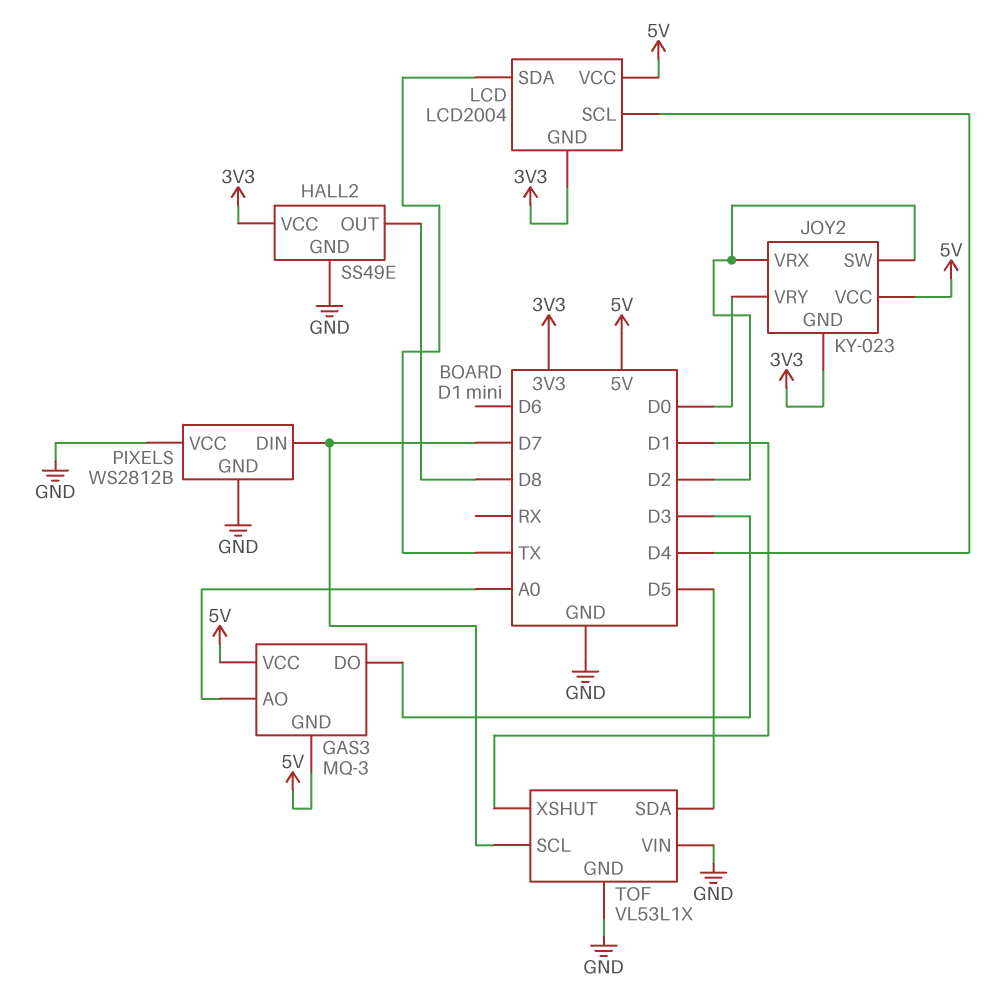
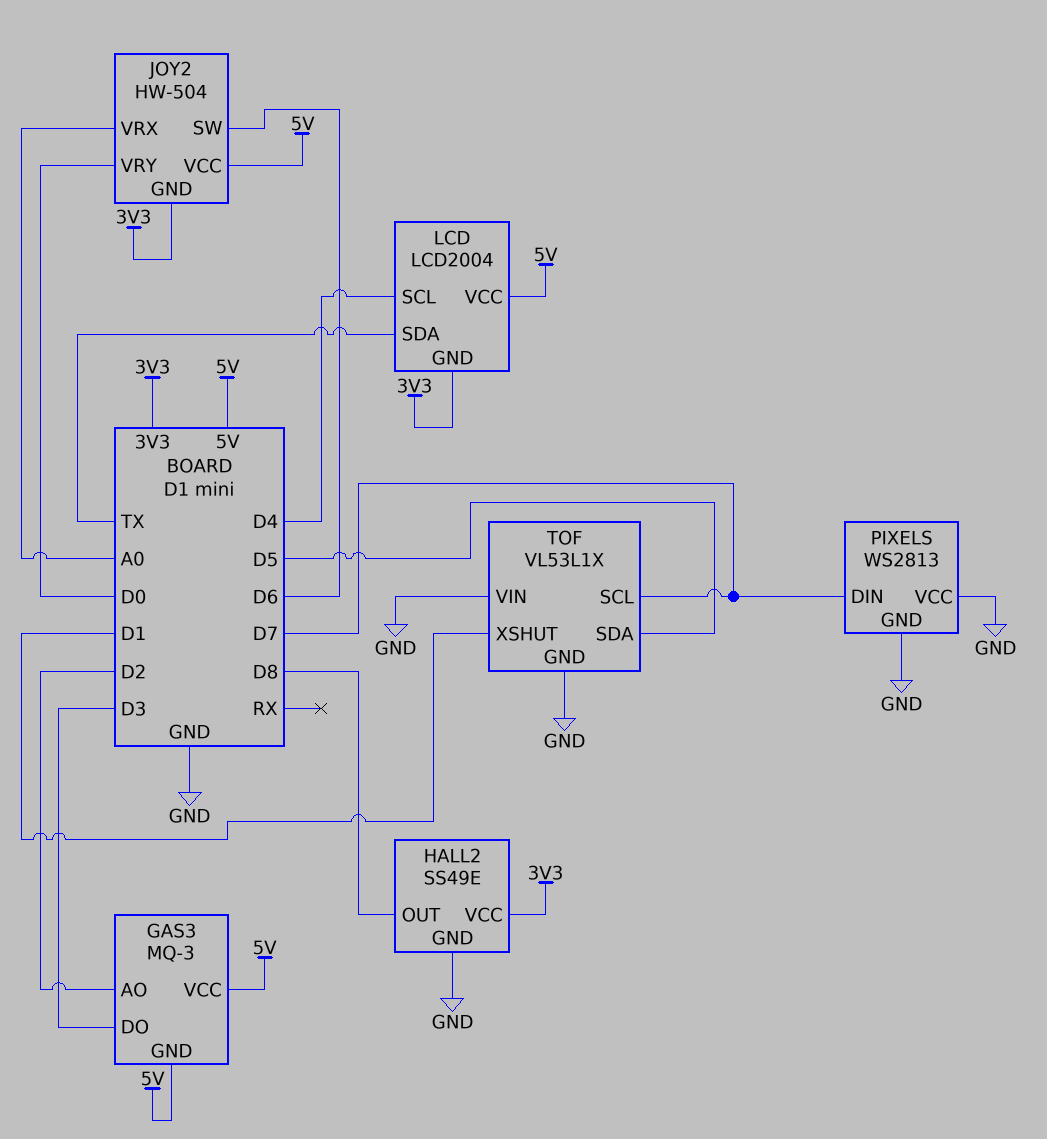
GAS3 pin AO: A0 -> D2
JOY2: KY-023 -> HW-504
JOY2 pin SW: D2 -> D6
JOY2 pin VRX: D2 -> A0
PIXELS: WS2812B -> WS2813

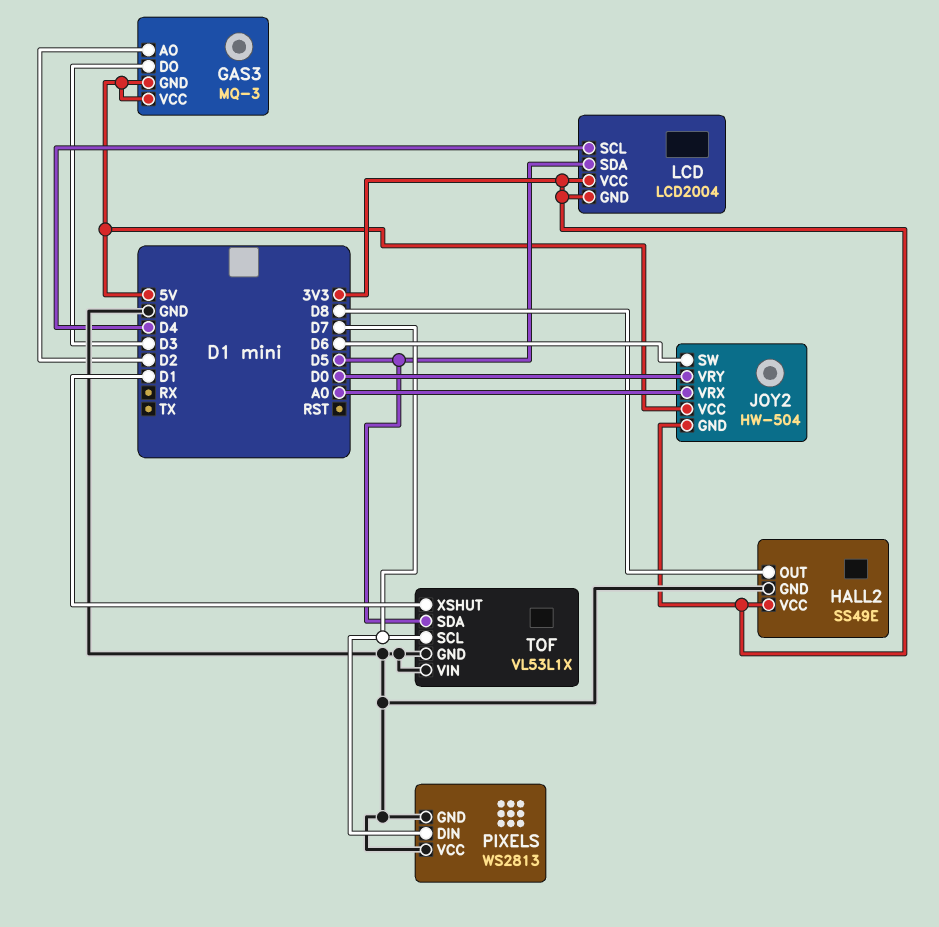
LCD pin SDA: TX -> D5
LCD pin VCC: 5V -> 3V3

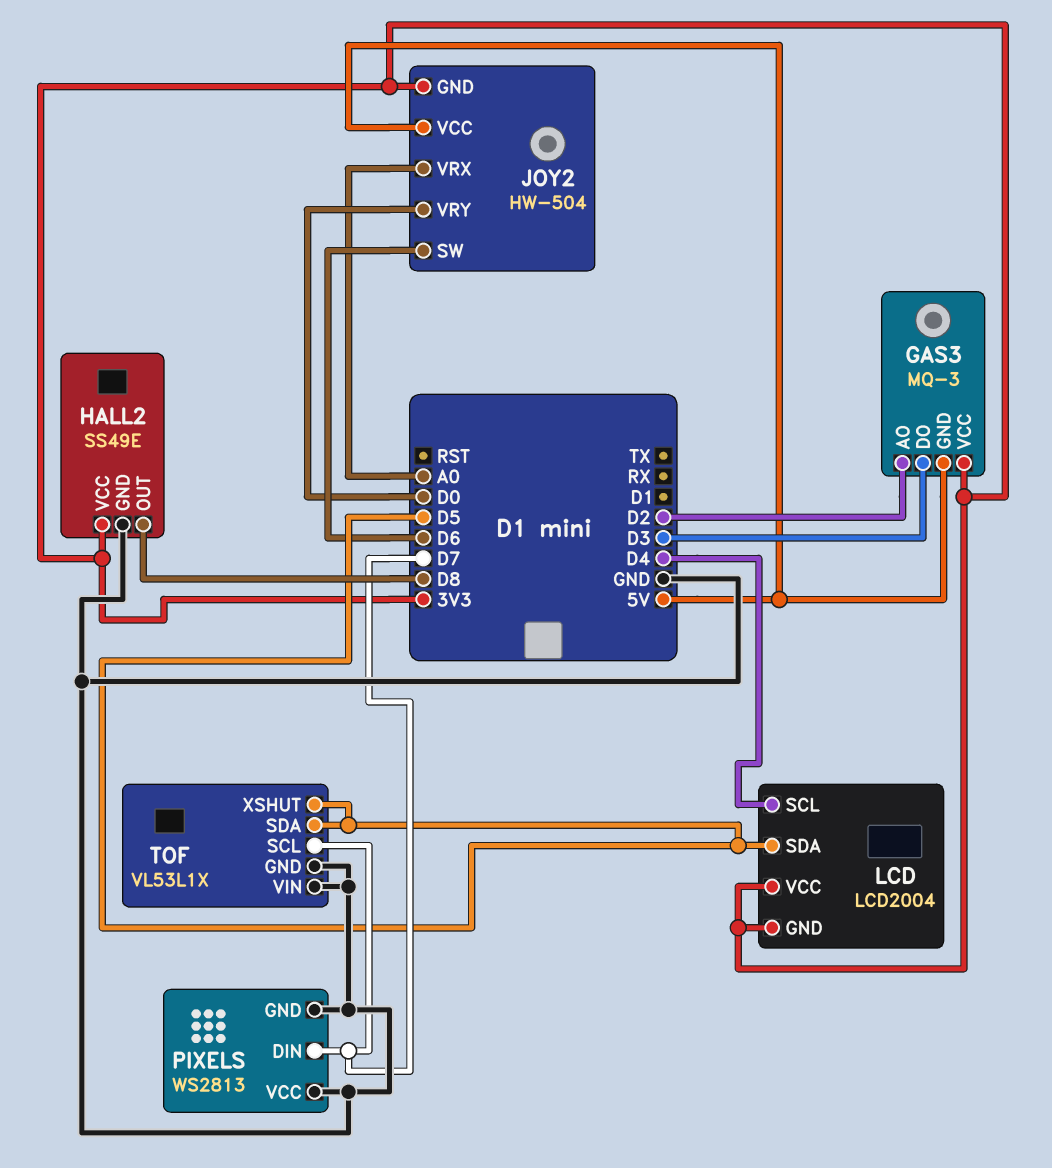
GAS3 pin VCC: 5V -> 3V3
TOF pin XSHUT: D1 -> D5

